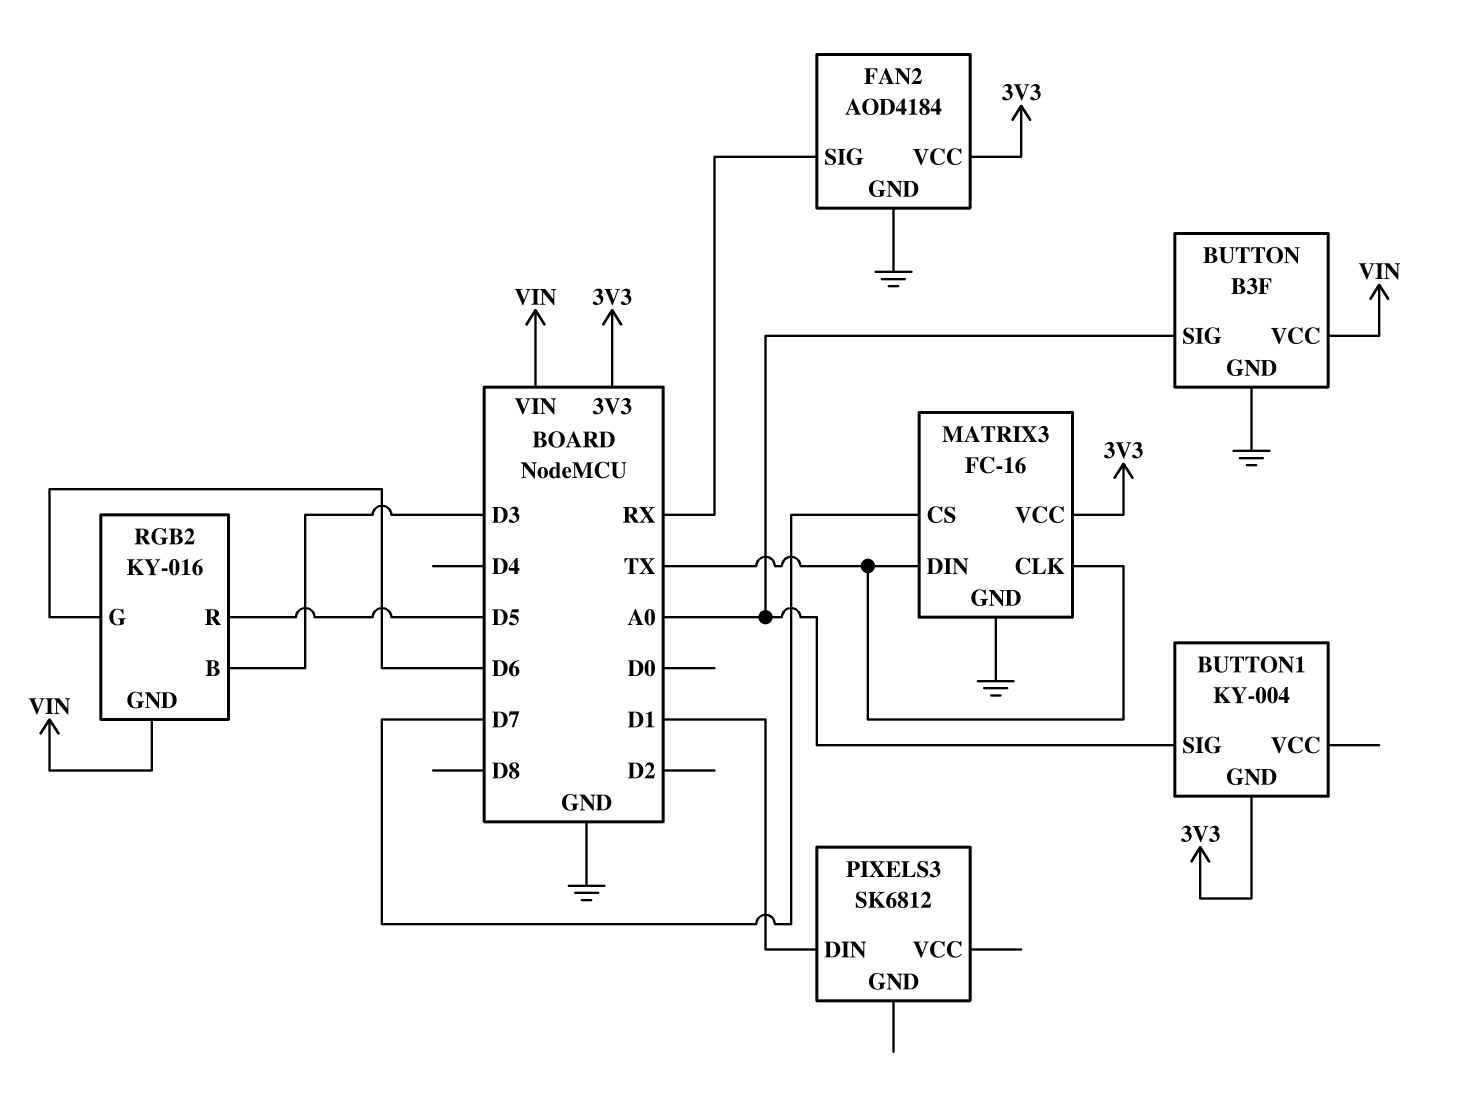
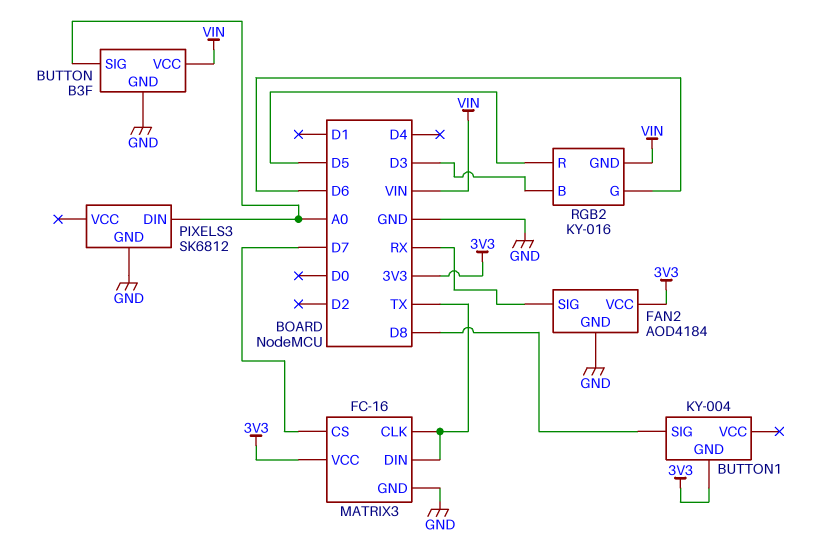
BUTTON1 pin SIG: A0 -> D8
PIXELS3 pin DIN: D1 -> A0
PIXELS3 pin GND: none -> GND

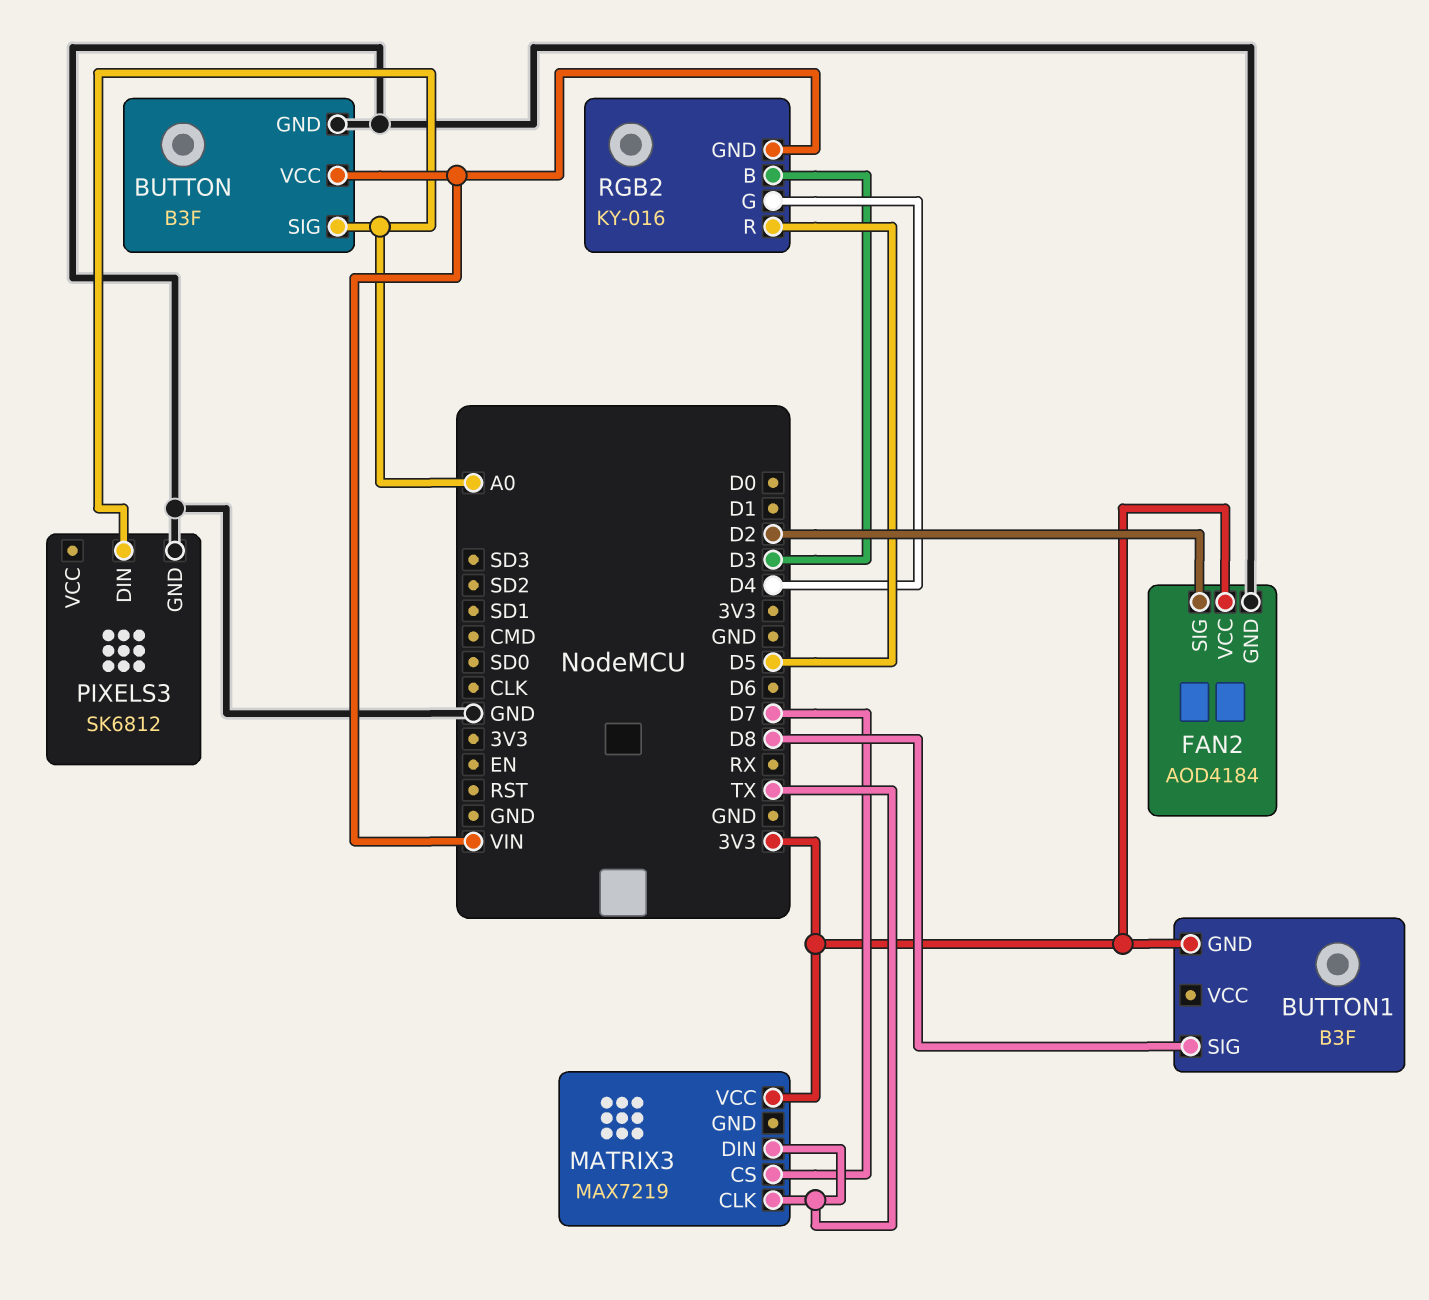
BUTTON1: KY-004 -> B3F
FAN2 pin SIG: RX -> D2
MATRIX3: FC-16 -> MAX7219
MATRIX3 pin GND: GND -> none
RGB2 pin G: D6 -> D4

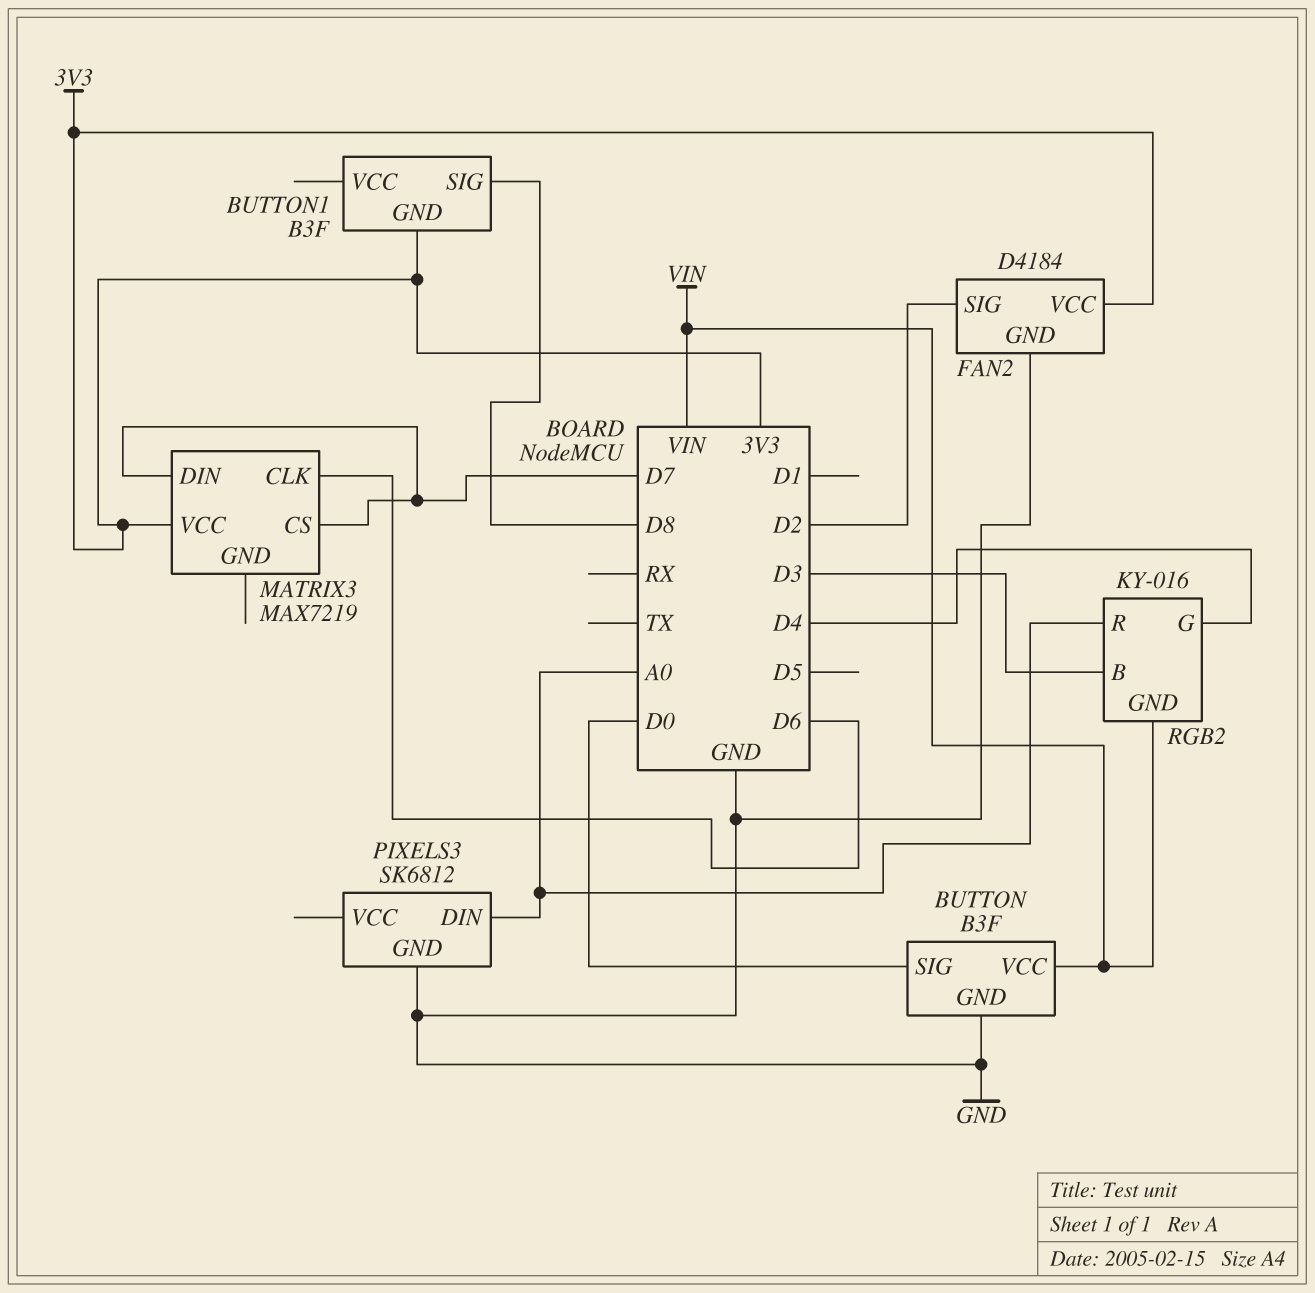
BUTTON pin SIG: A0 -> D0
FAN2: AOD4184 -> D4184
MATRIX3 pin CLK: TX -> D6
MATRIX3 pin DIN: TX -> D7
RGB2 pin R: D5 -> A0

